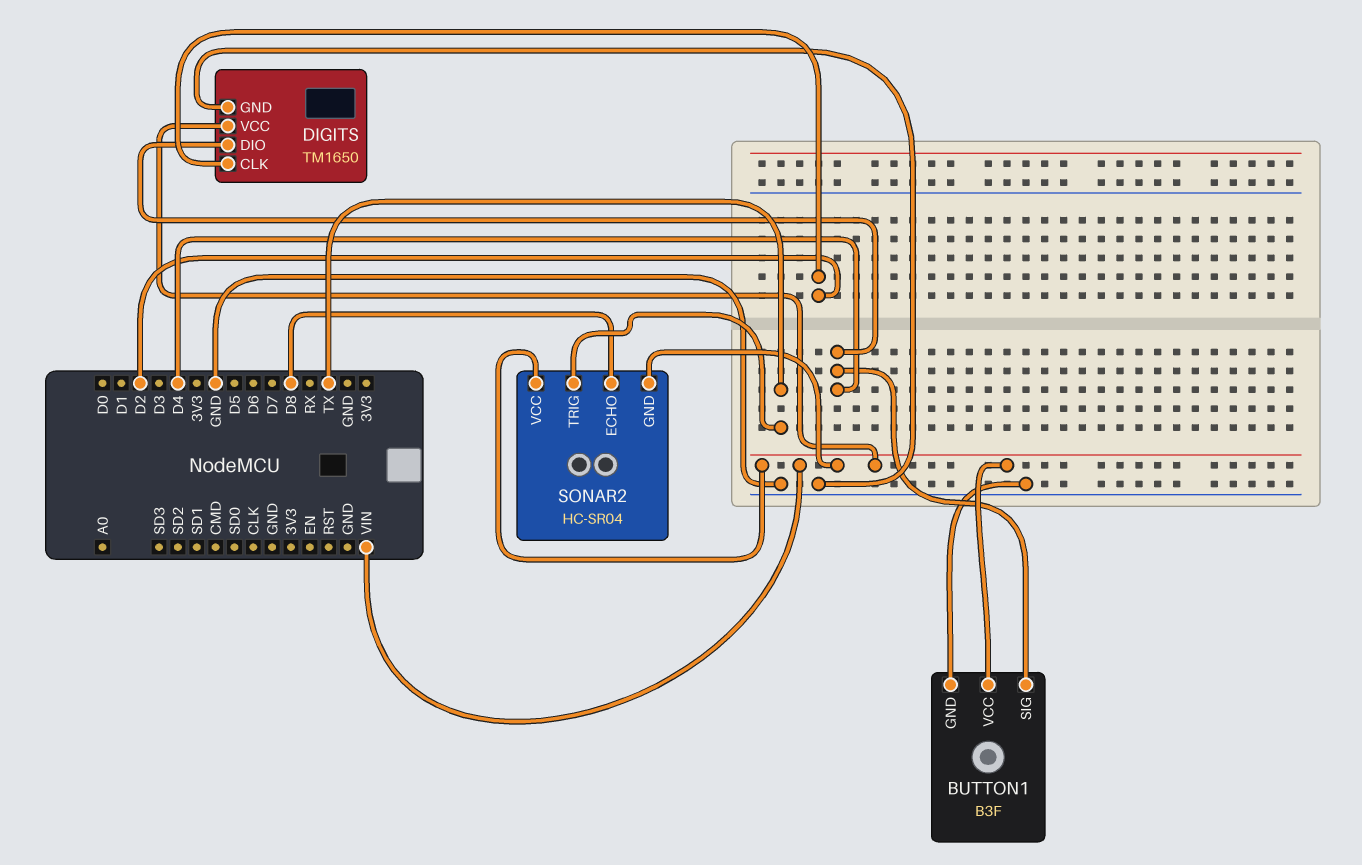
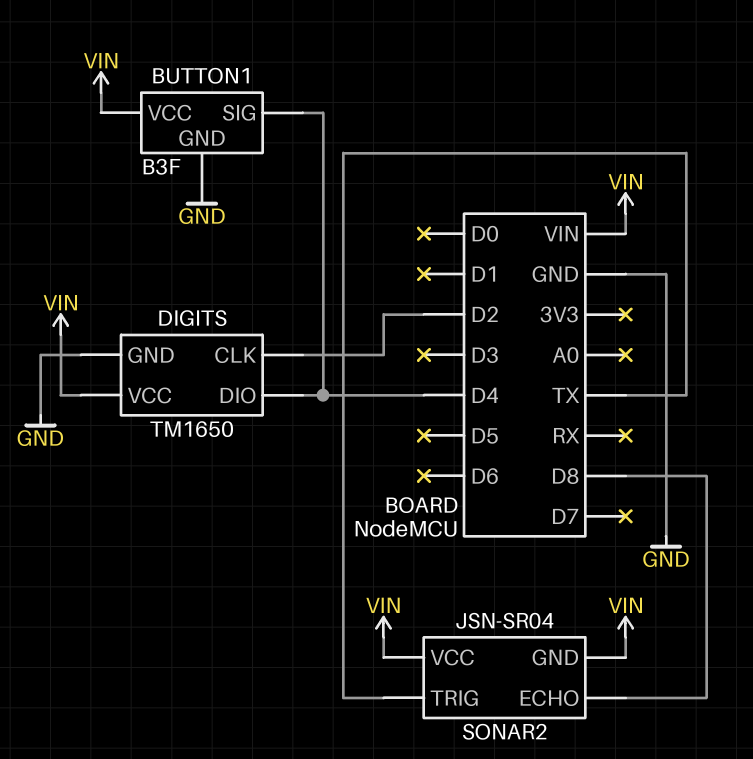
SONAR2: HC-SR04 -> JSN-SR04

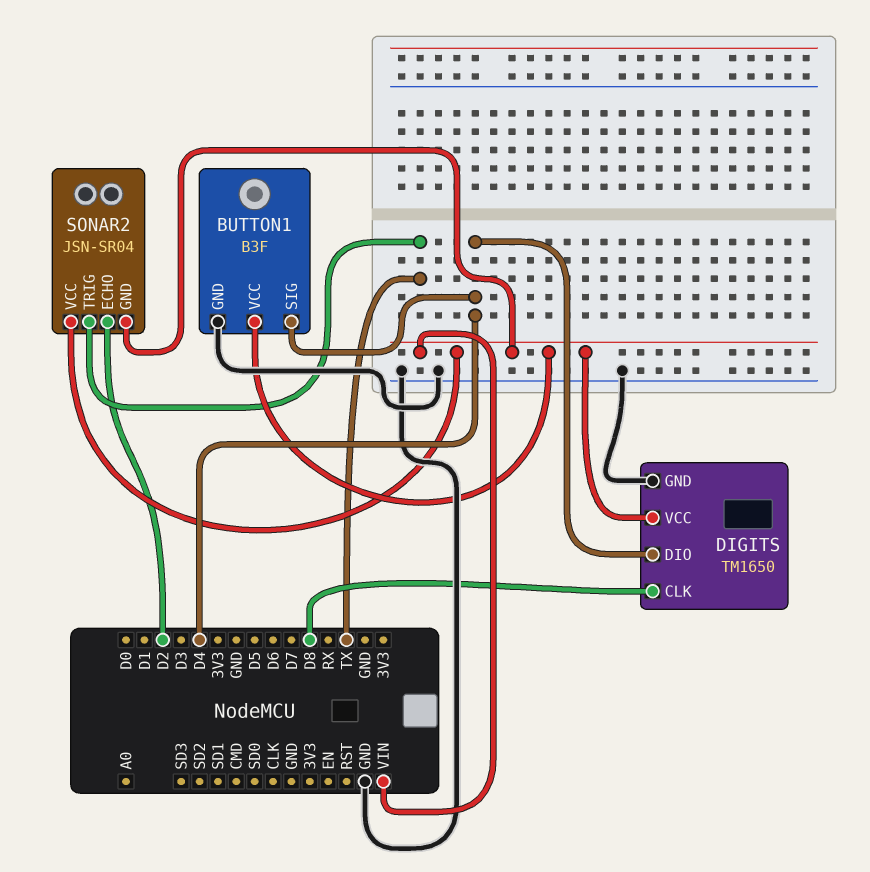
DIGITS pin CLK: D2 -> D8
SONAR2 pin ECHO: D8 -> D2

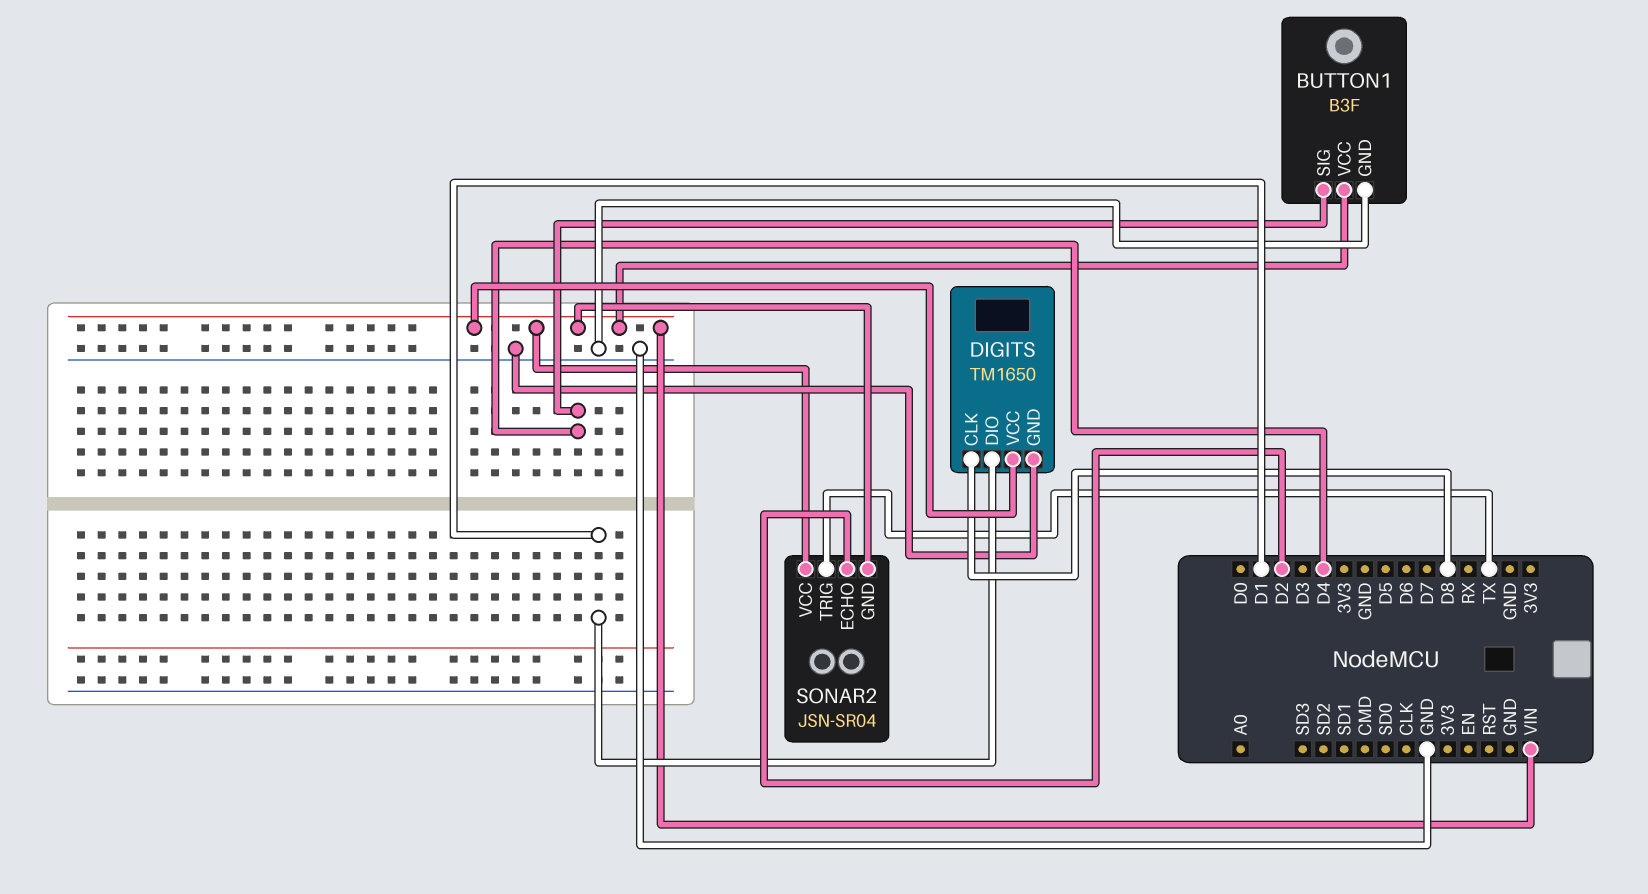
DIGITS pin DIO: D4 -> D1

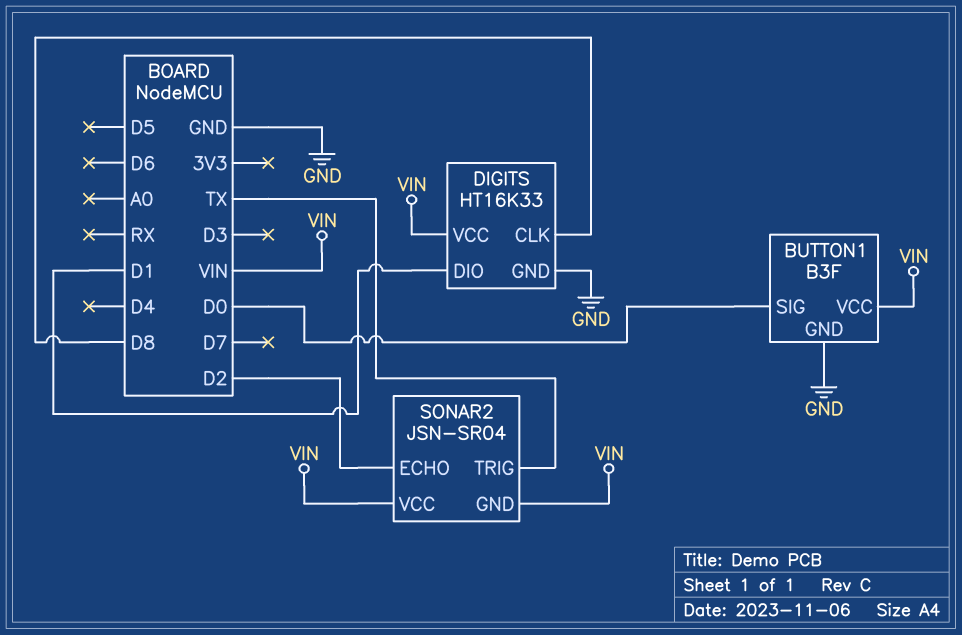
BUTTON1 pin SIG: D4 -> D0
DIGITS: TM1650 -> HT16K33

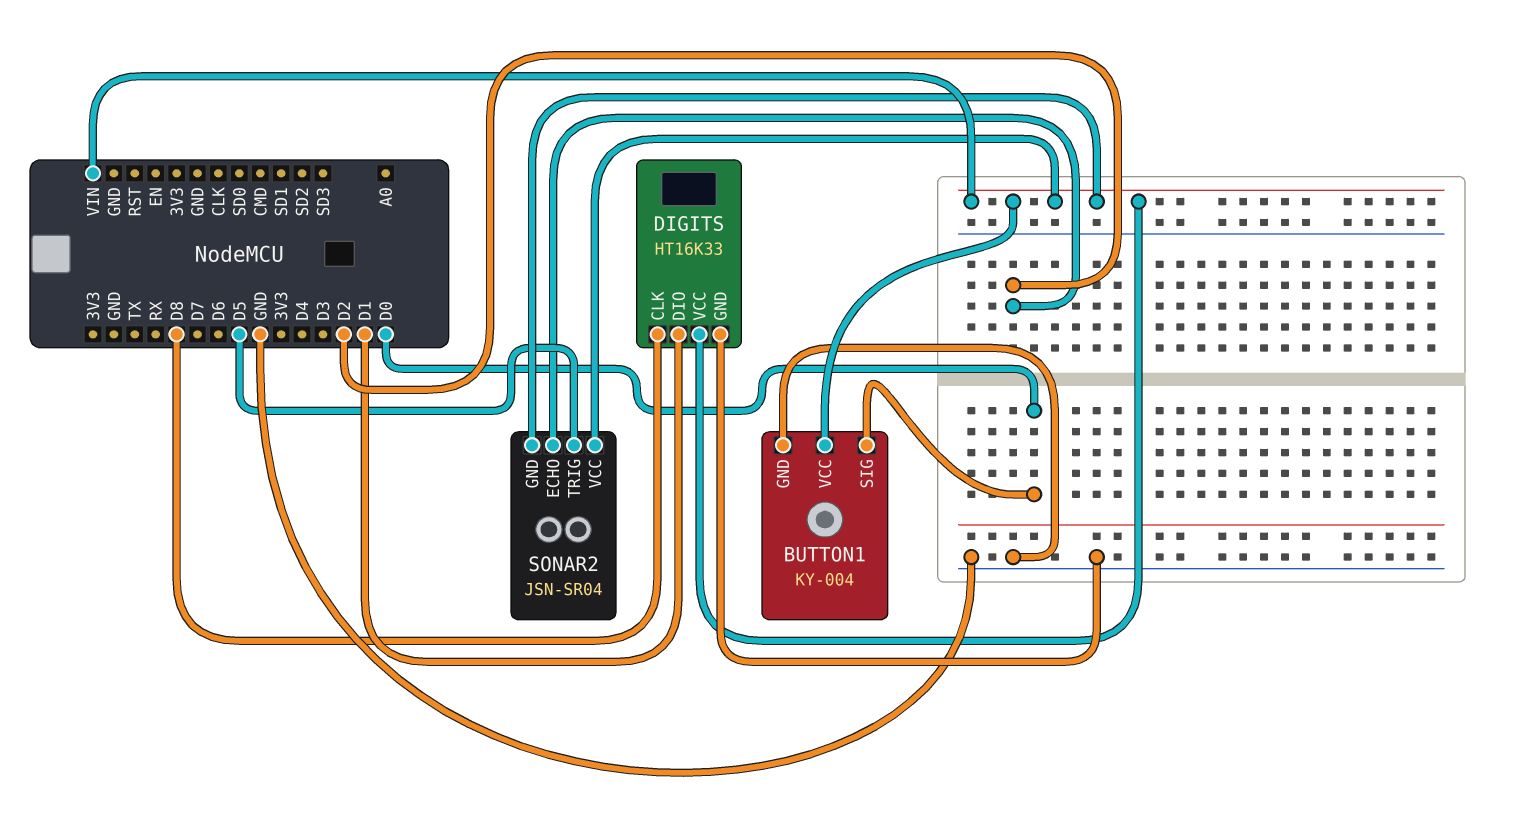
BUTTON1: B3F -> KY-004
SONAR2 pin TRIG: TX -> D5

